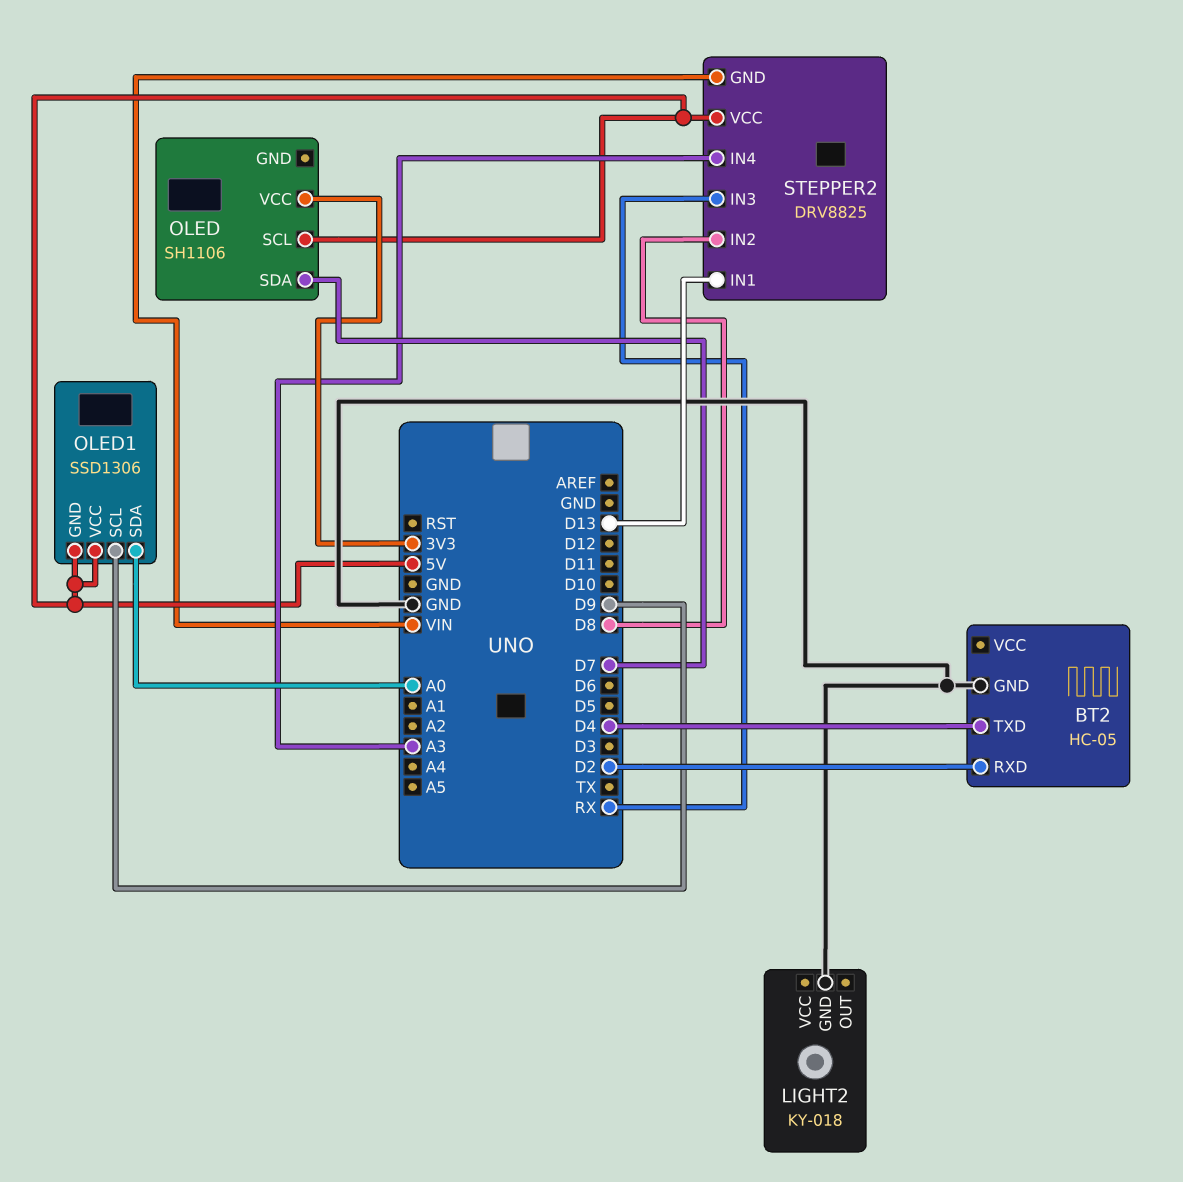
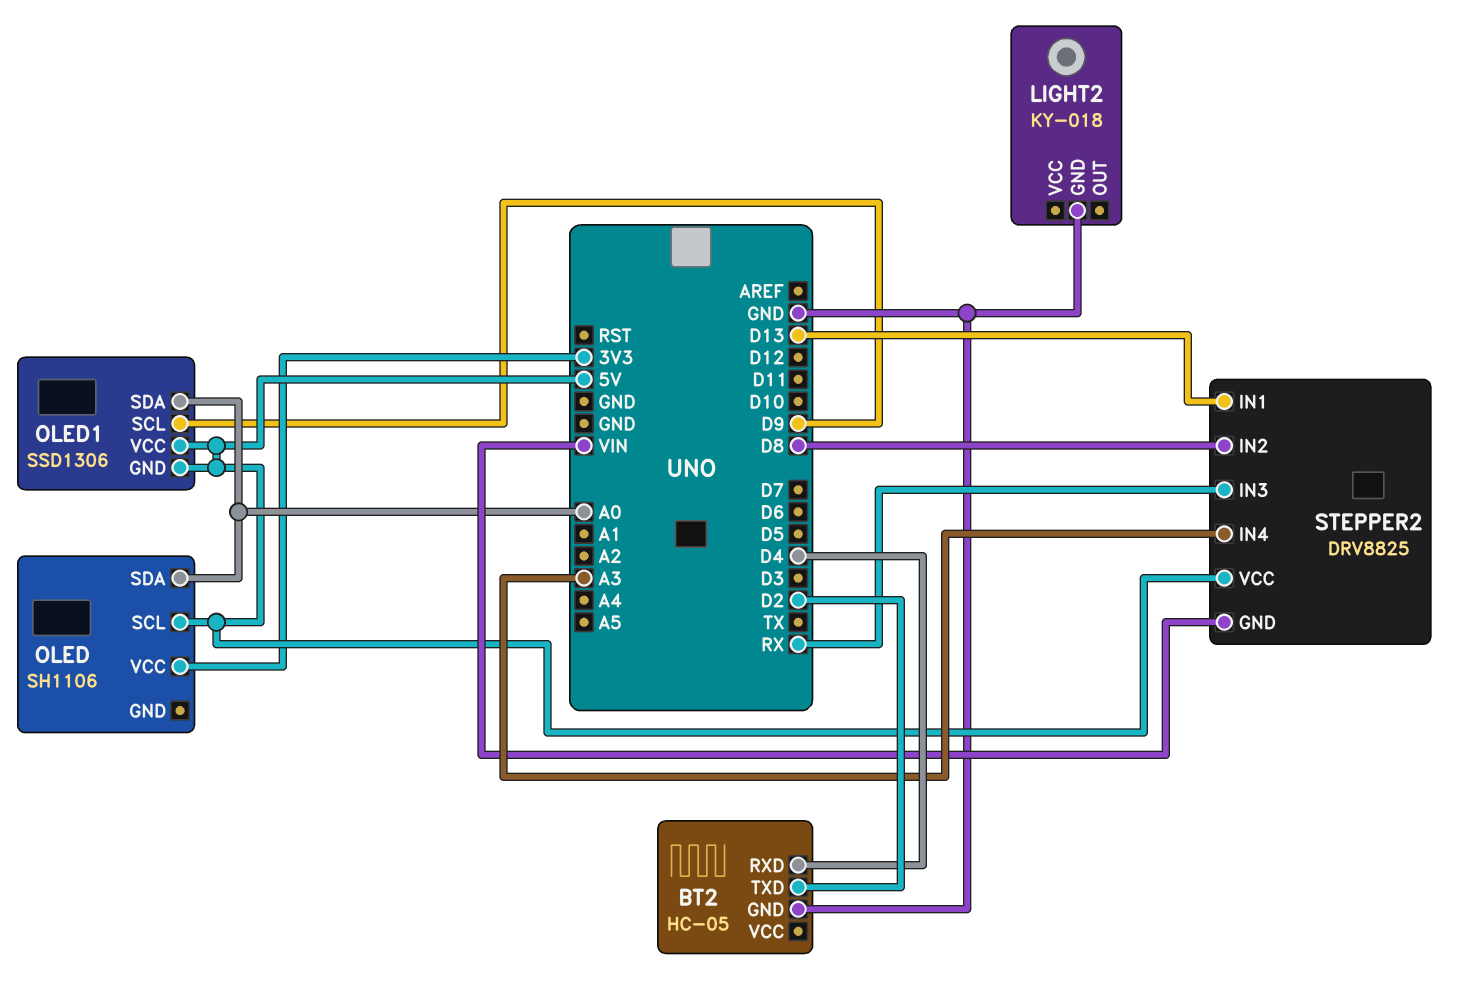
BT2 pin RXD: D2 -> D4
BT2 pin TXD: D4 -> D2
OLED pin SDA: D7 -> A0

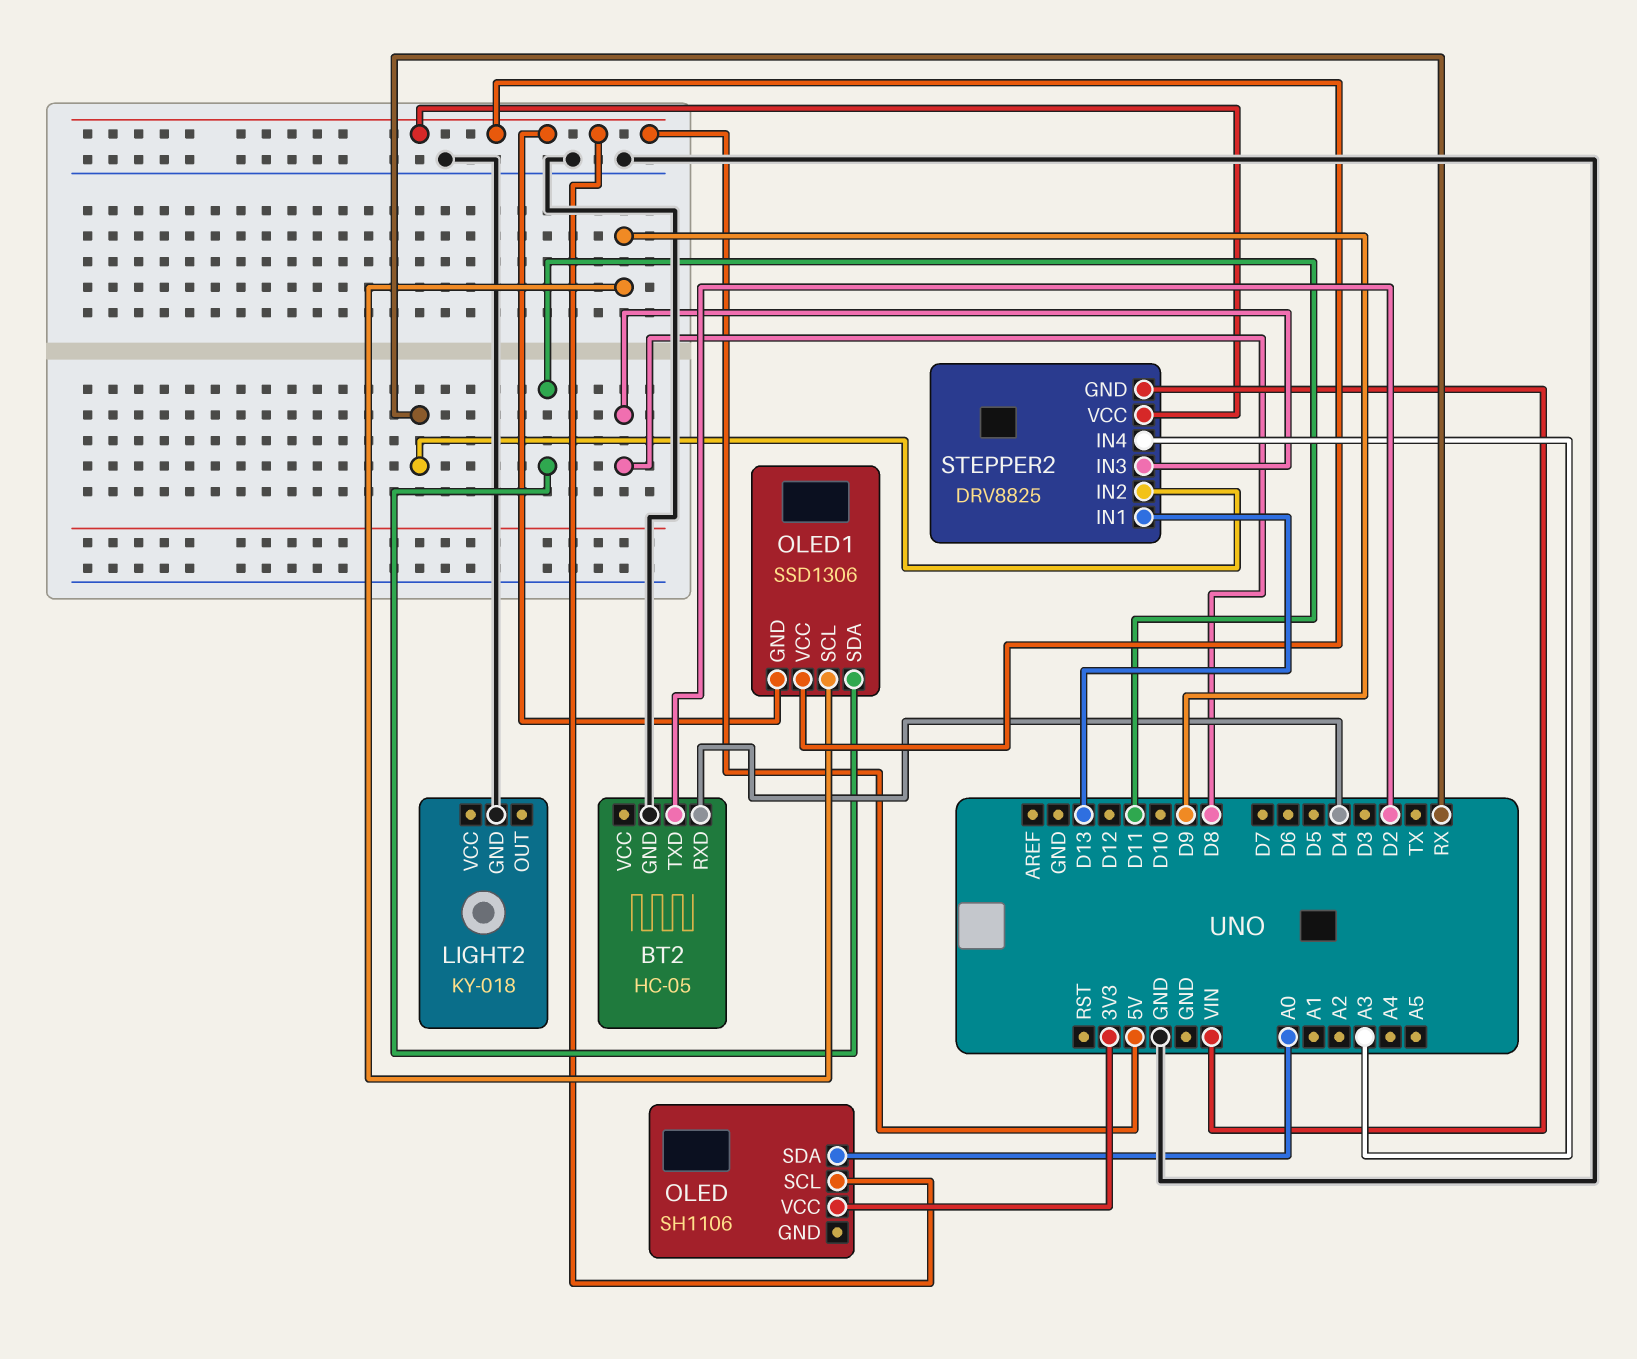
OLED1 pin SDA: A0 -> D11
STEPPER2 pin IN2: D8 -> RX
STEPPER2 pin IN3: RX -> D8

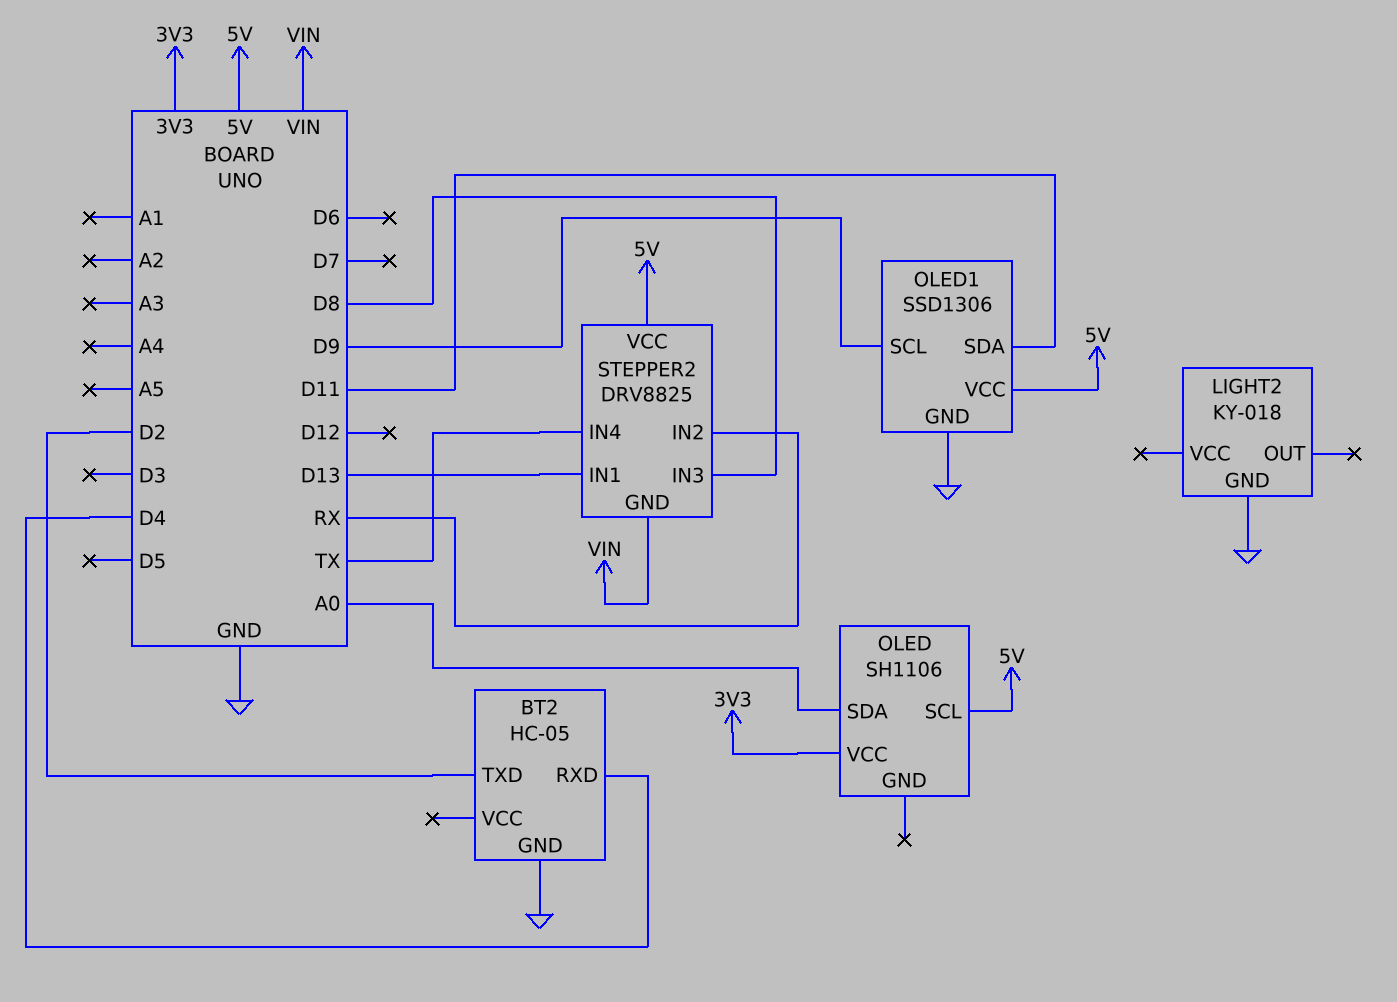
OLED1 pin GND: 5V -> GND
STEPPER2 pin IN4: A3 -> TX

